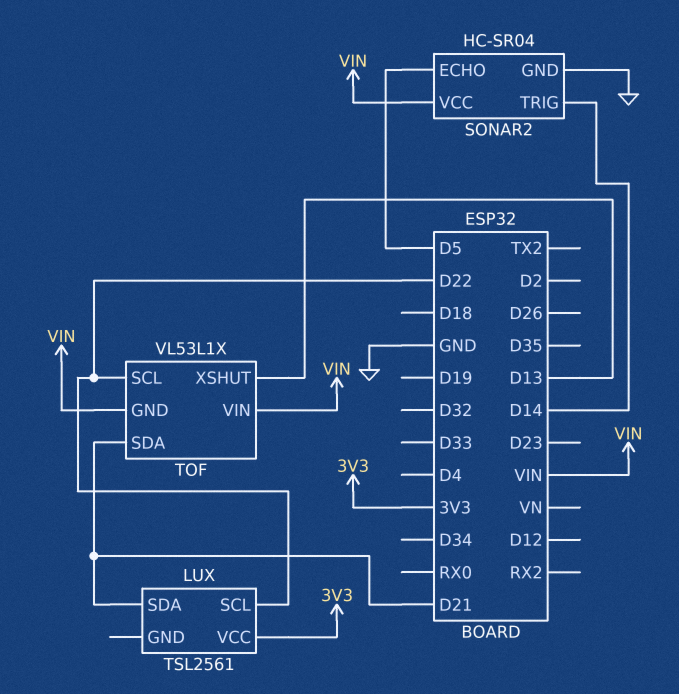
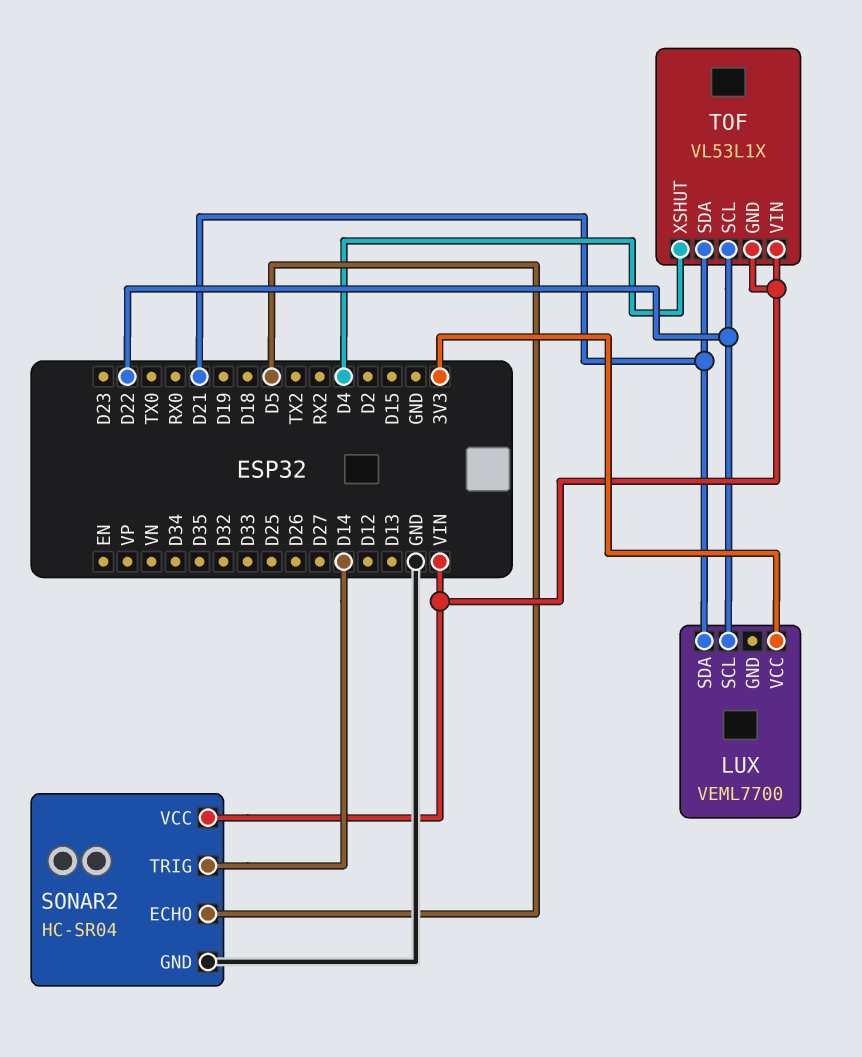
LUX: TSL2561 -> VEML7700
TOF pin XSHUT: D13 -> D4

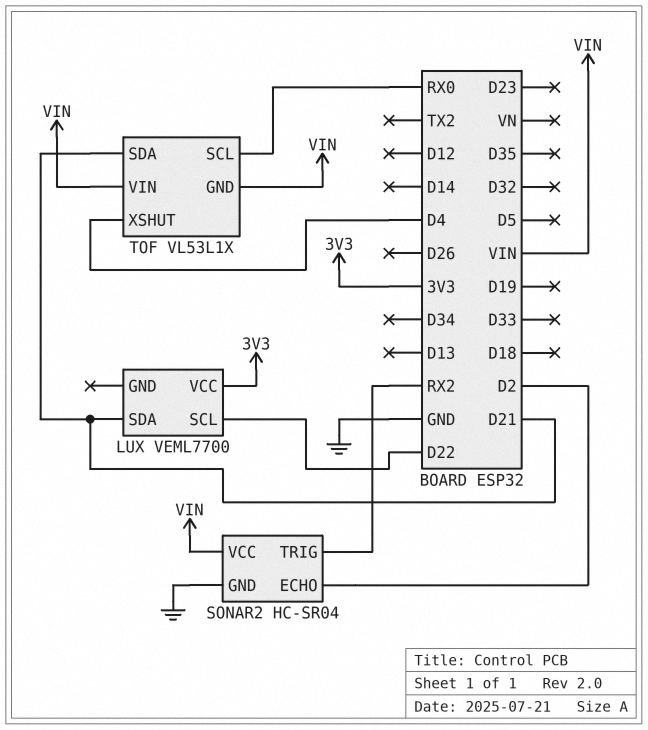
SONAR2 pin ECHO: D5 -> D2
SONAR2 pin TRIG: D14 -> RX2
TOF pin SCL: D22 -> RX0

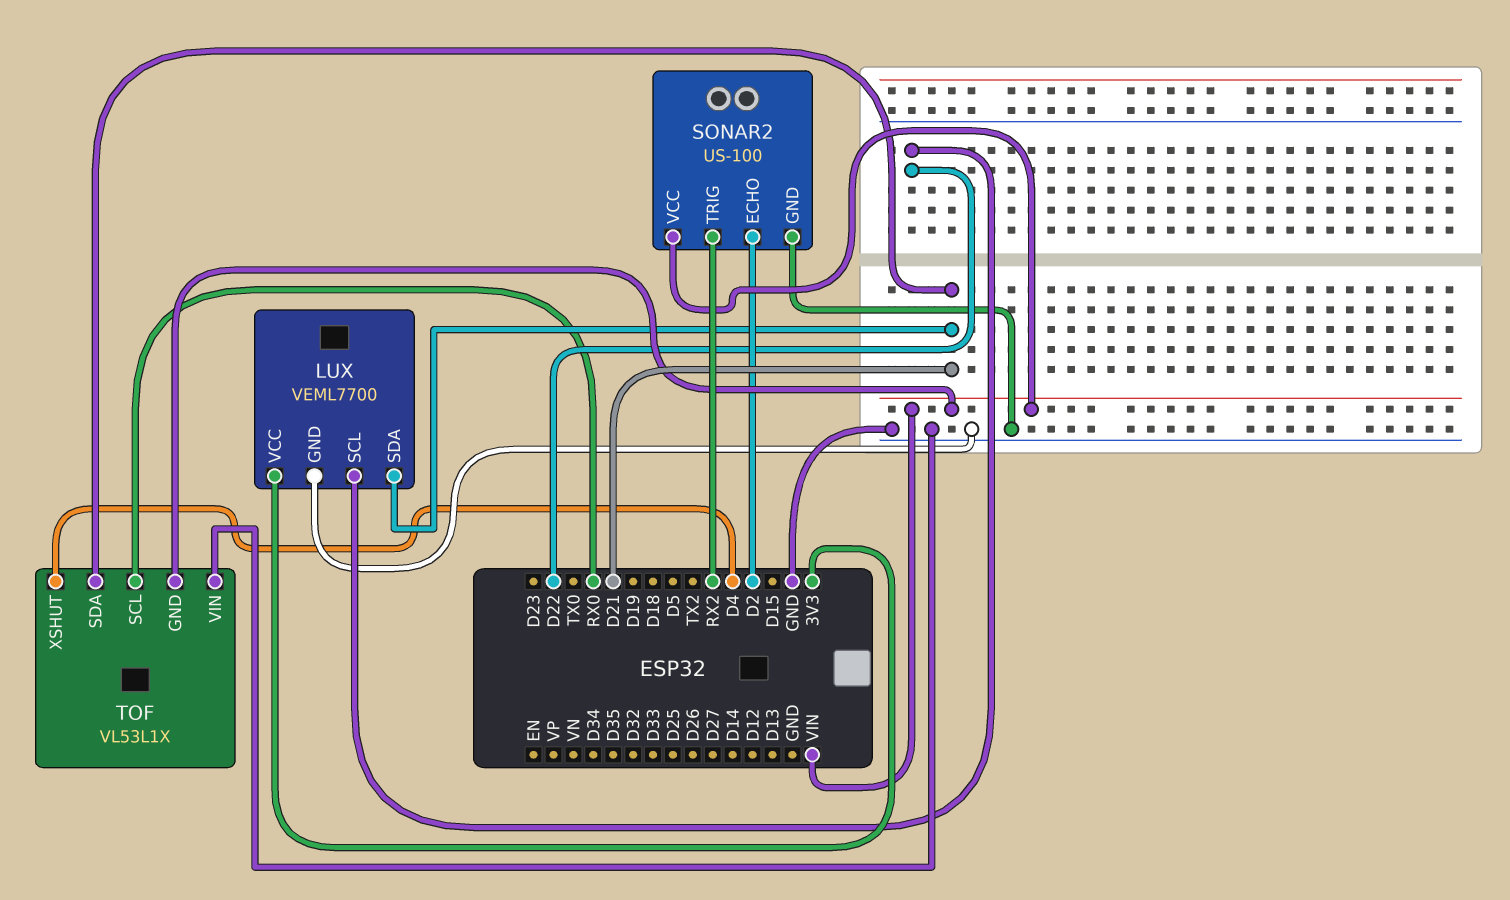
LUX pin GND: none -> GND
SONAR2: HC-SR04 -> US-100
TOF pin VIN: VIN -> GND

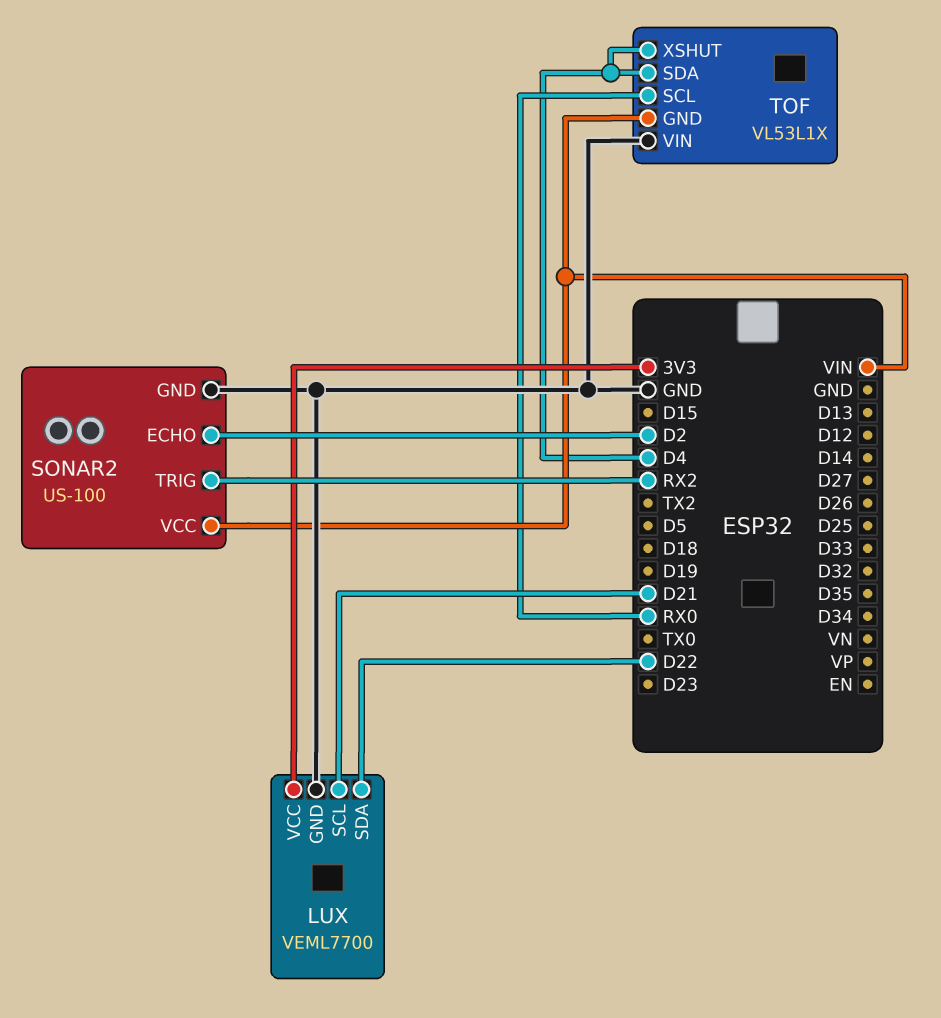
LUX pin SCL: D22 -> D21
LUX pin SDA: D21 -> D22
TOF pin SDA: D21 -> D4

